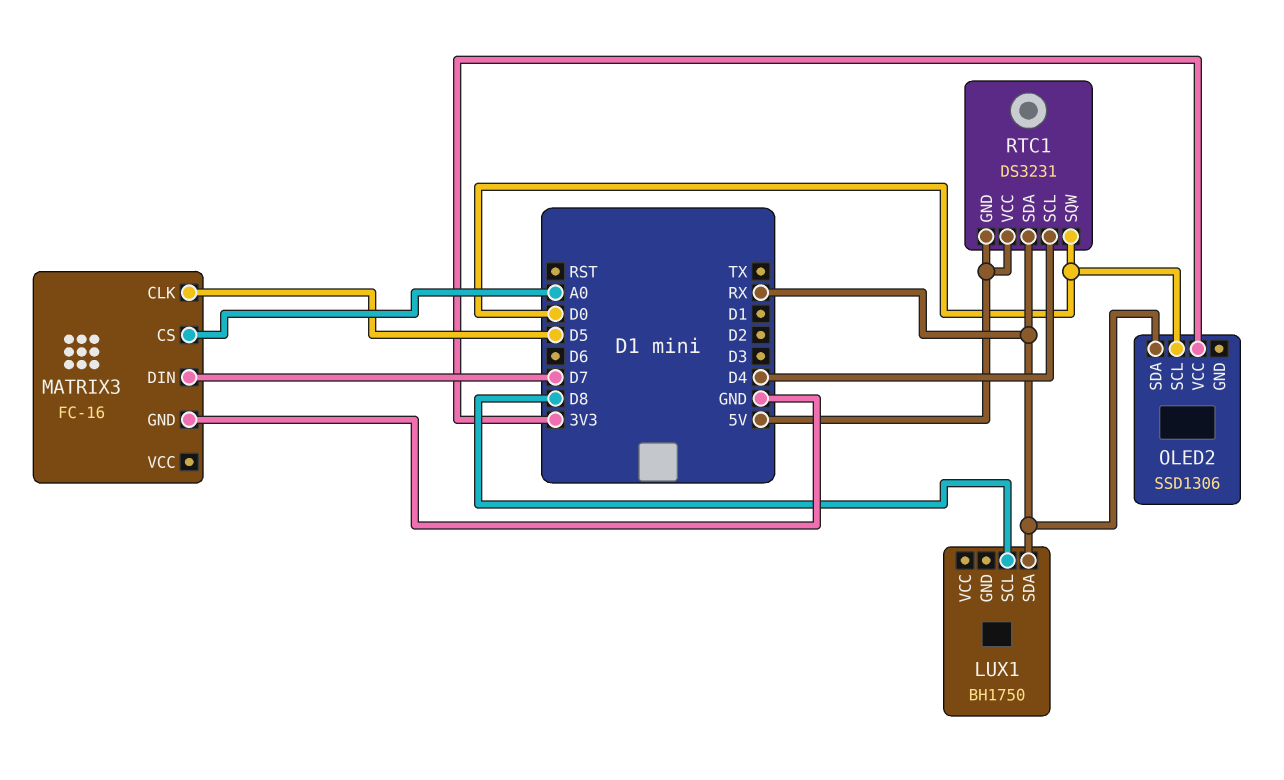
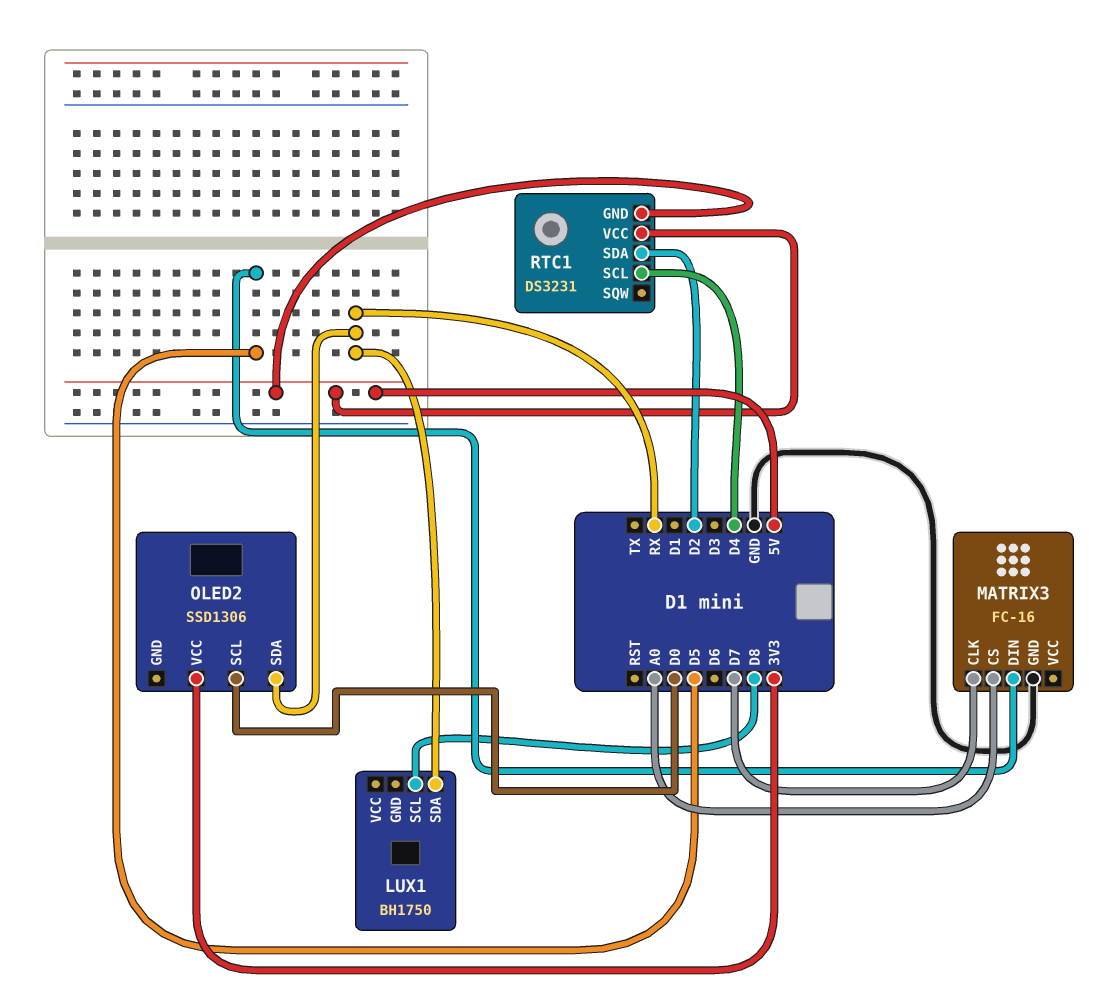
MATRIX3 pin CLK: D5 -> D7
MATRIX3 pin DIN: D7 -> D5
RTC1 pin SDA: RX -> D2
RTC1 pin SQW: D0 -> none

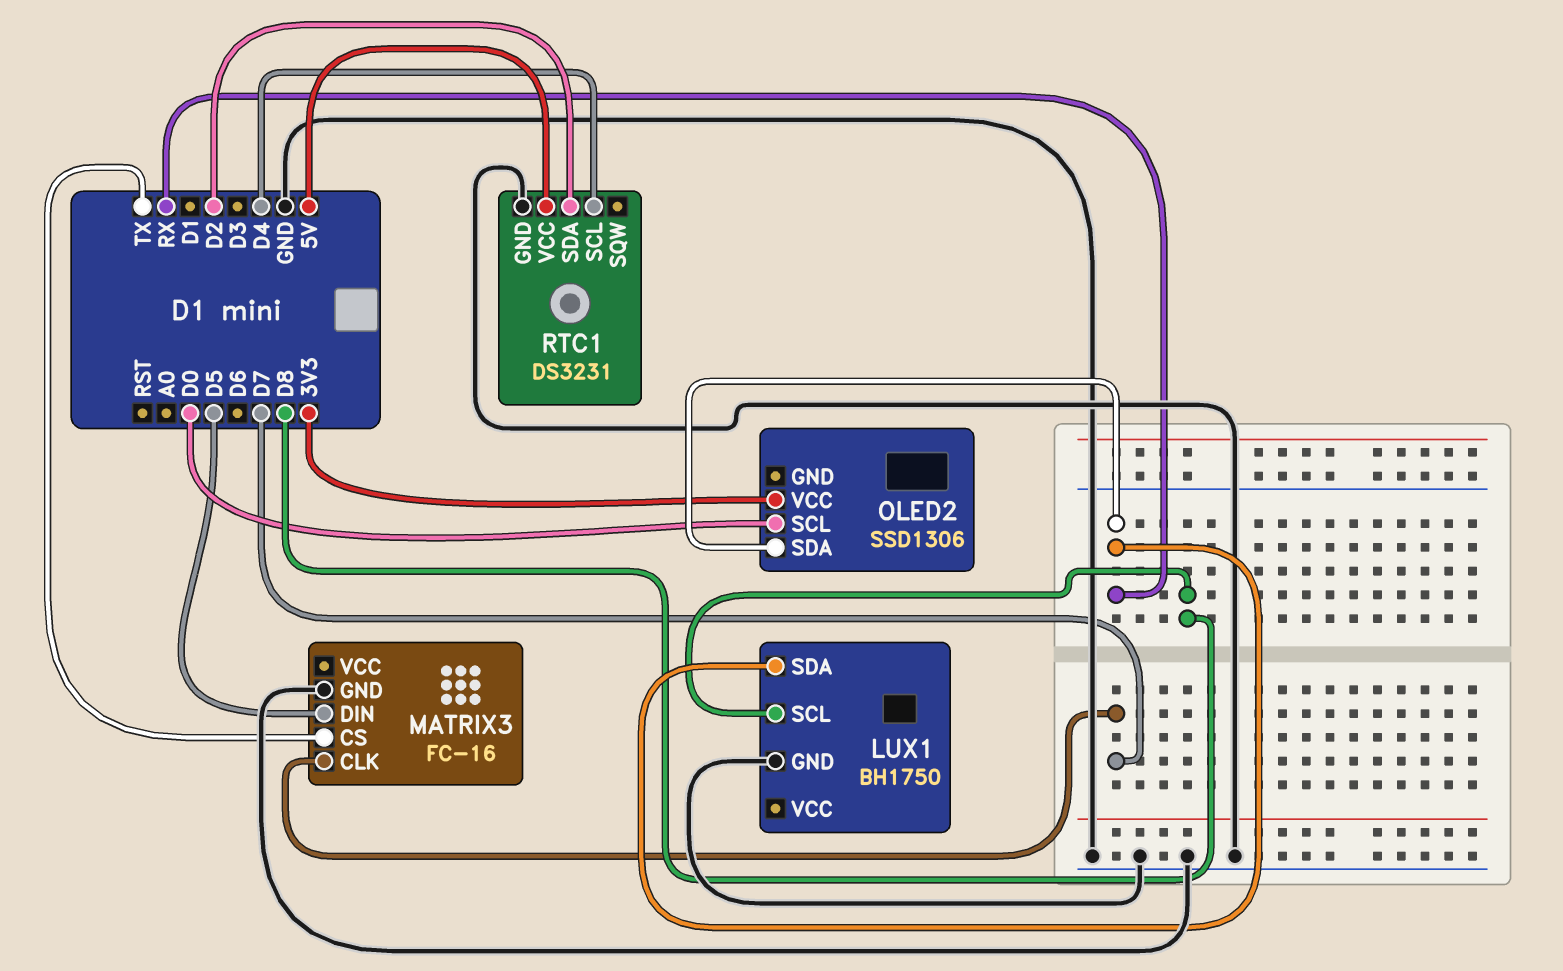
LUX1 pin GND: none -> GND
MATRIX3 pin CS: A0 -> TX
RTC1 pin GND: 5V -> GND

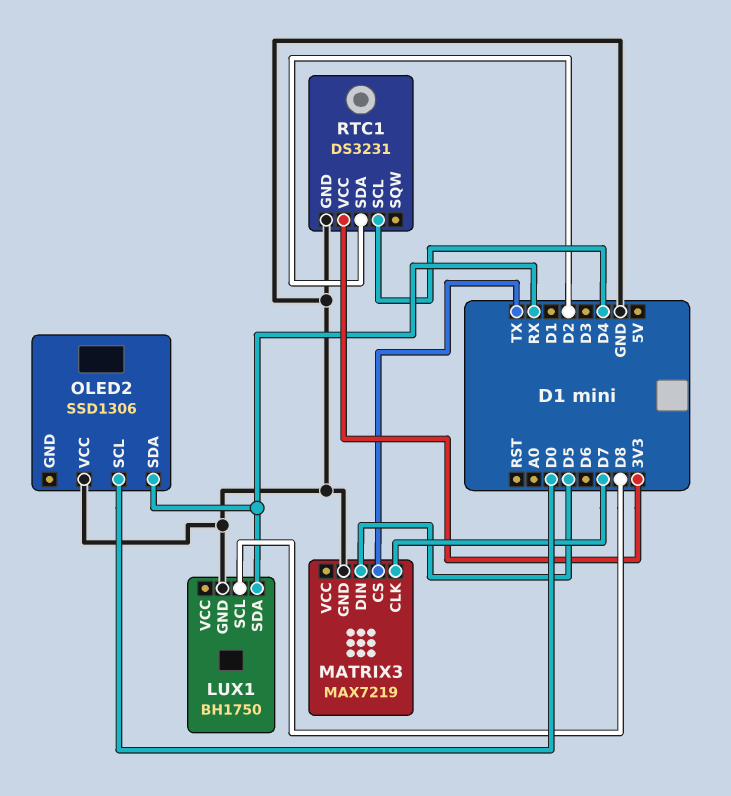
MATRIX3: FC-16 -> MAX7219
OLED2 pin VCC: 3V3 -> GND
RTC1 pin VCC: 5V -> 3V3

